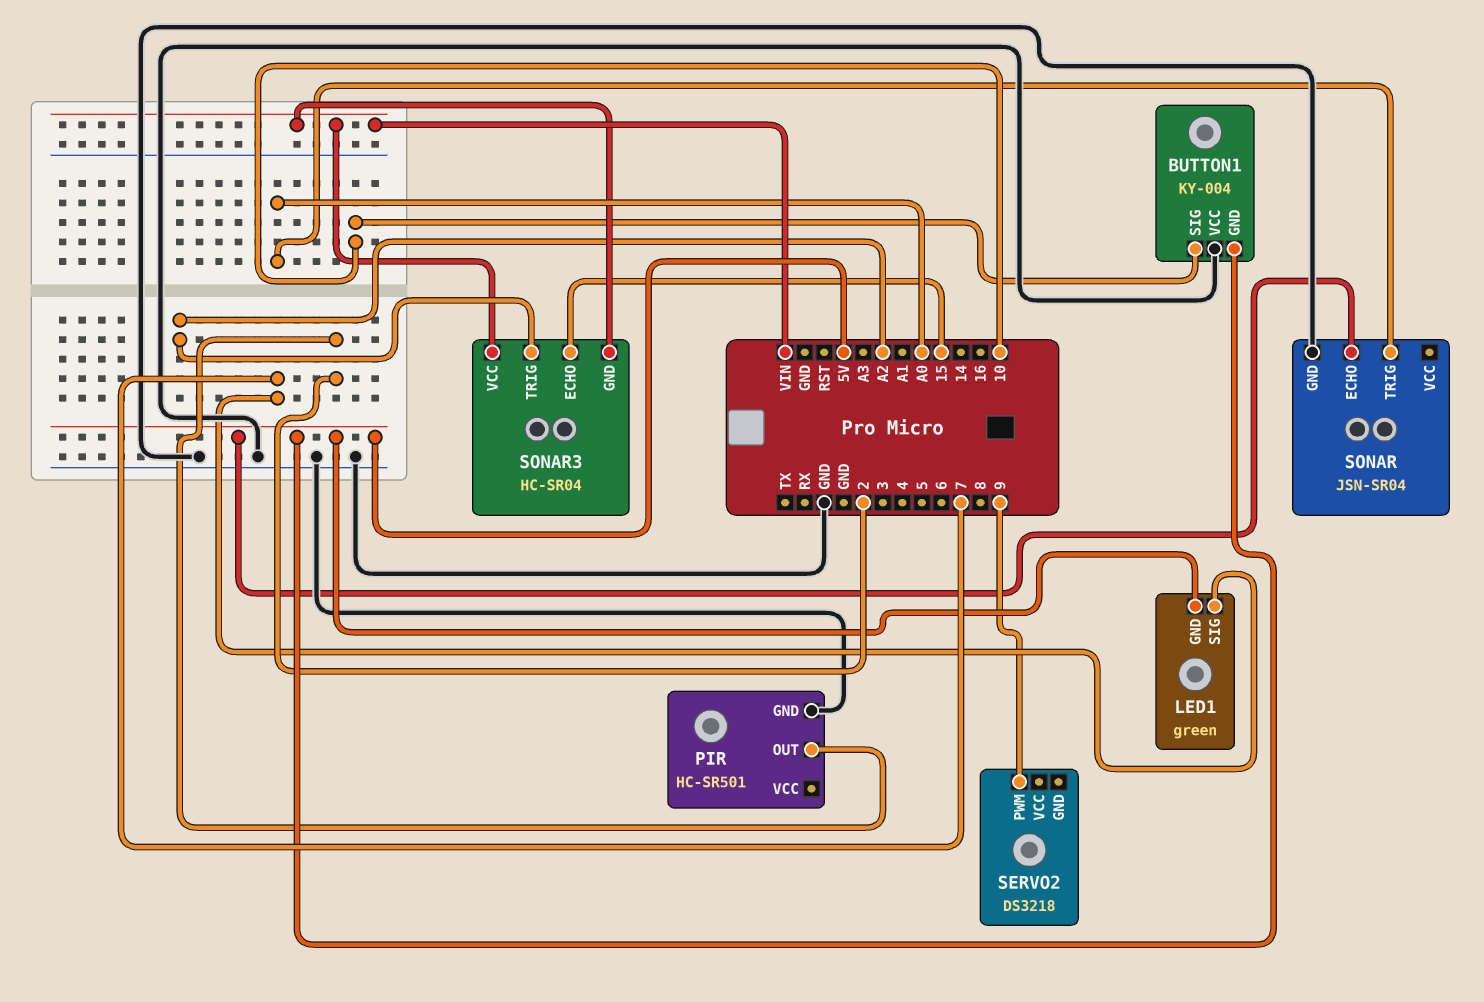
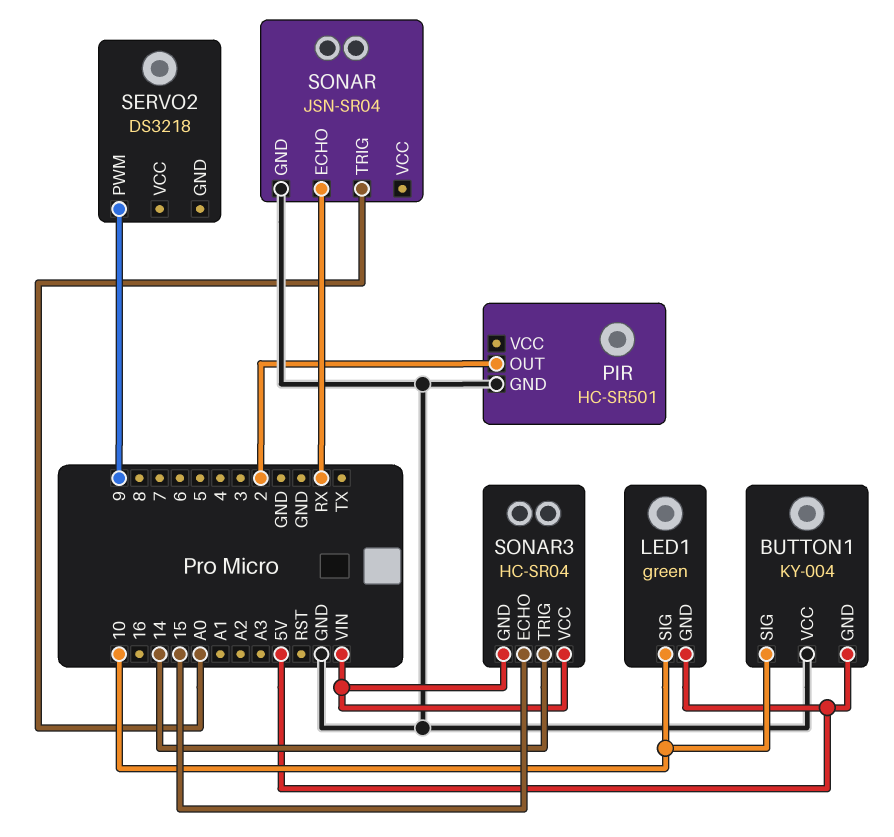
LED1 pin SIG: 7 -> 10
SONAR pin ECHO: 5V -> RX
SONAR3 pin TRIG: A2 -> 14

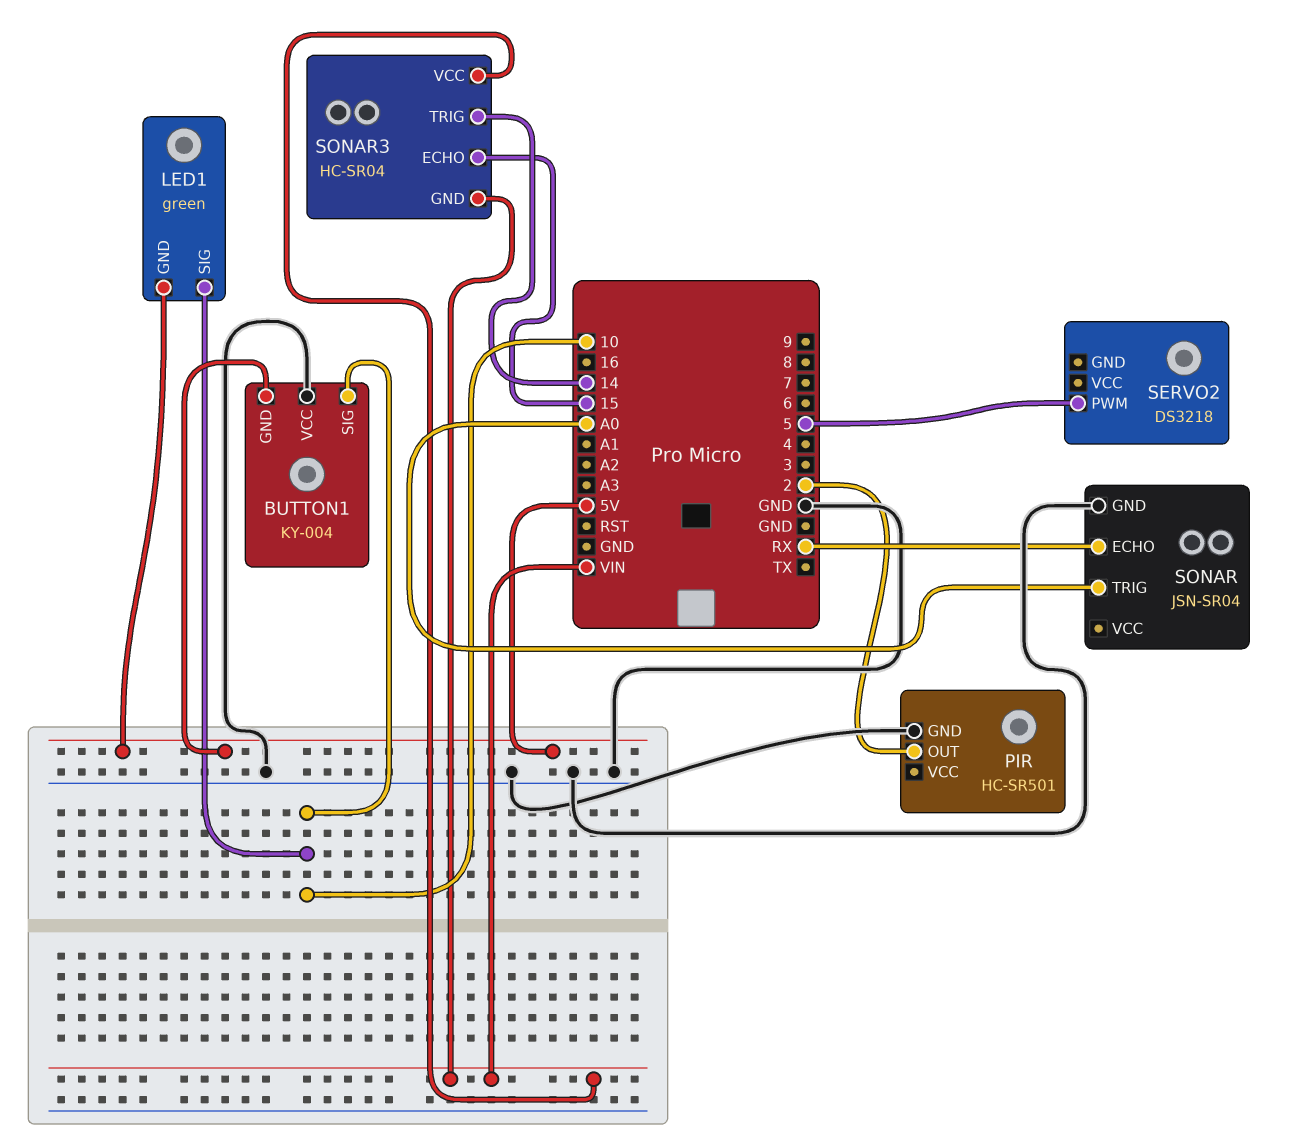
SERVO2 pin PWM: 9 -> 5

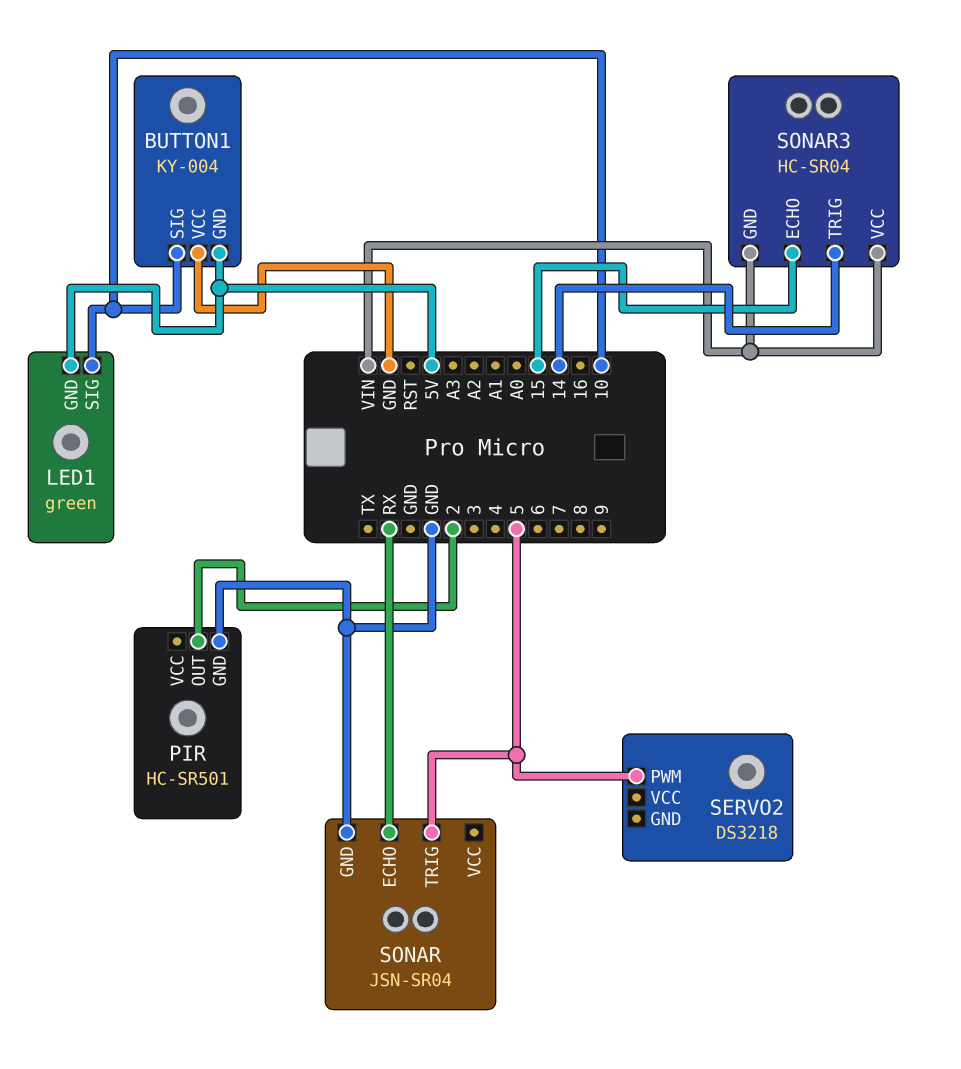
SONAR pin TRIG: A0 -> 5

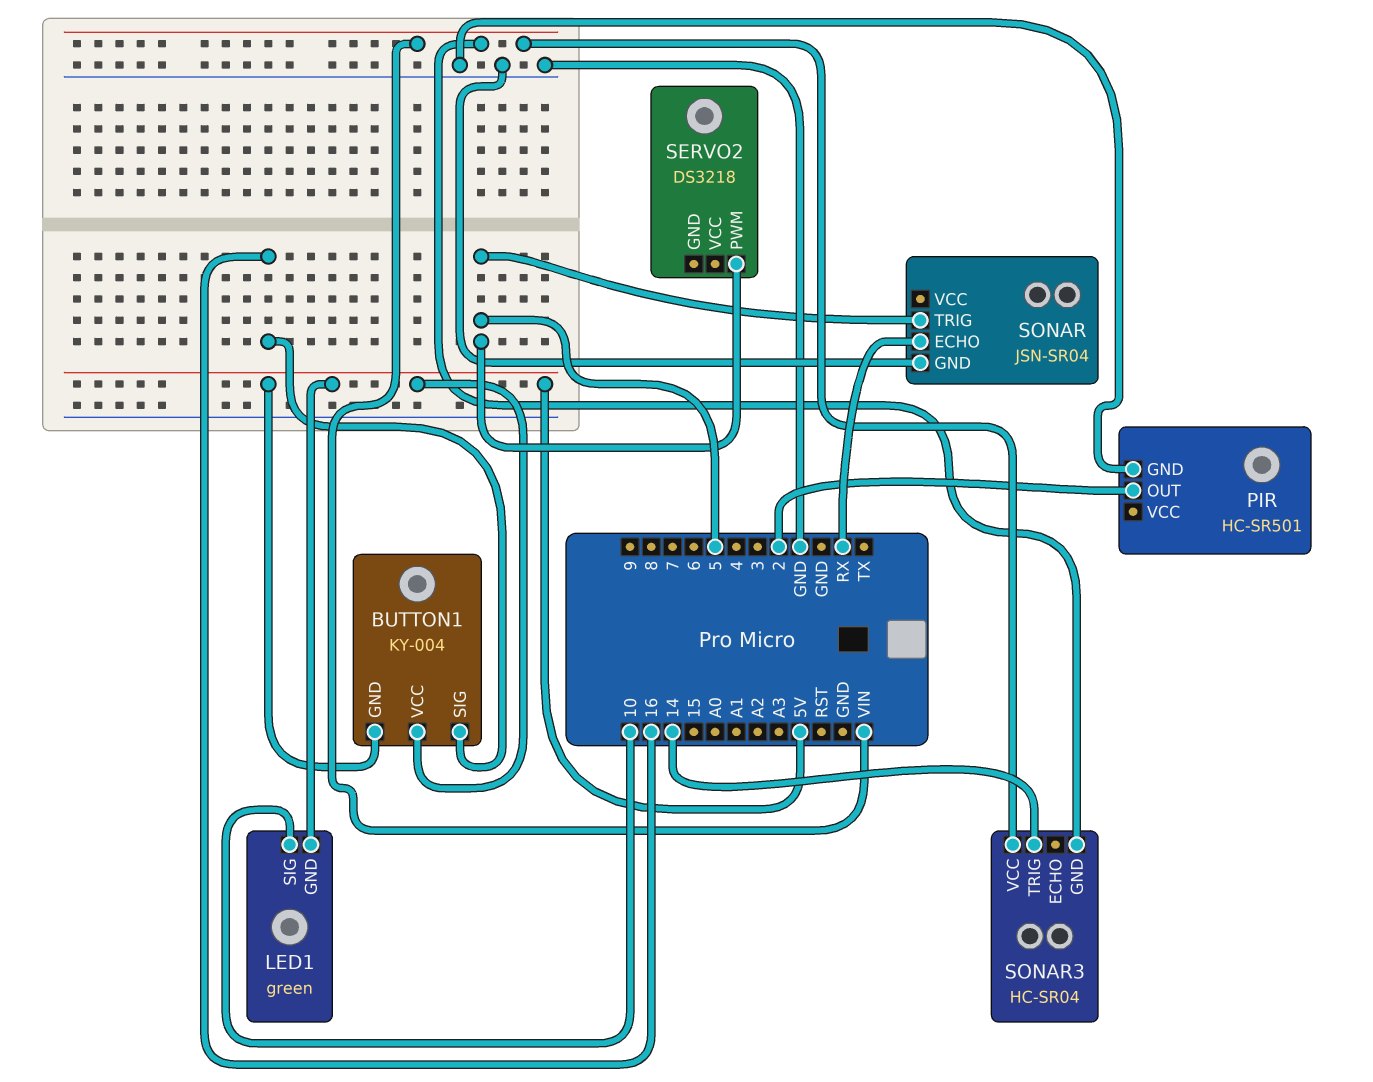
BUTTON1 pin SIG: 10 -> 16
BUTTON1 pin VCC: GND -> 5V
SONAR3 pin ECHO: 15 -> none

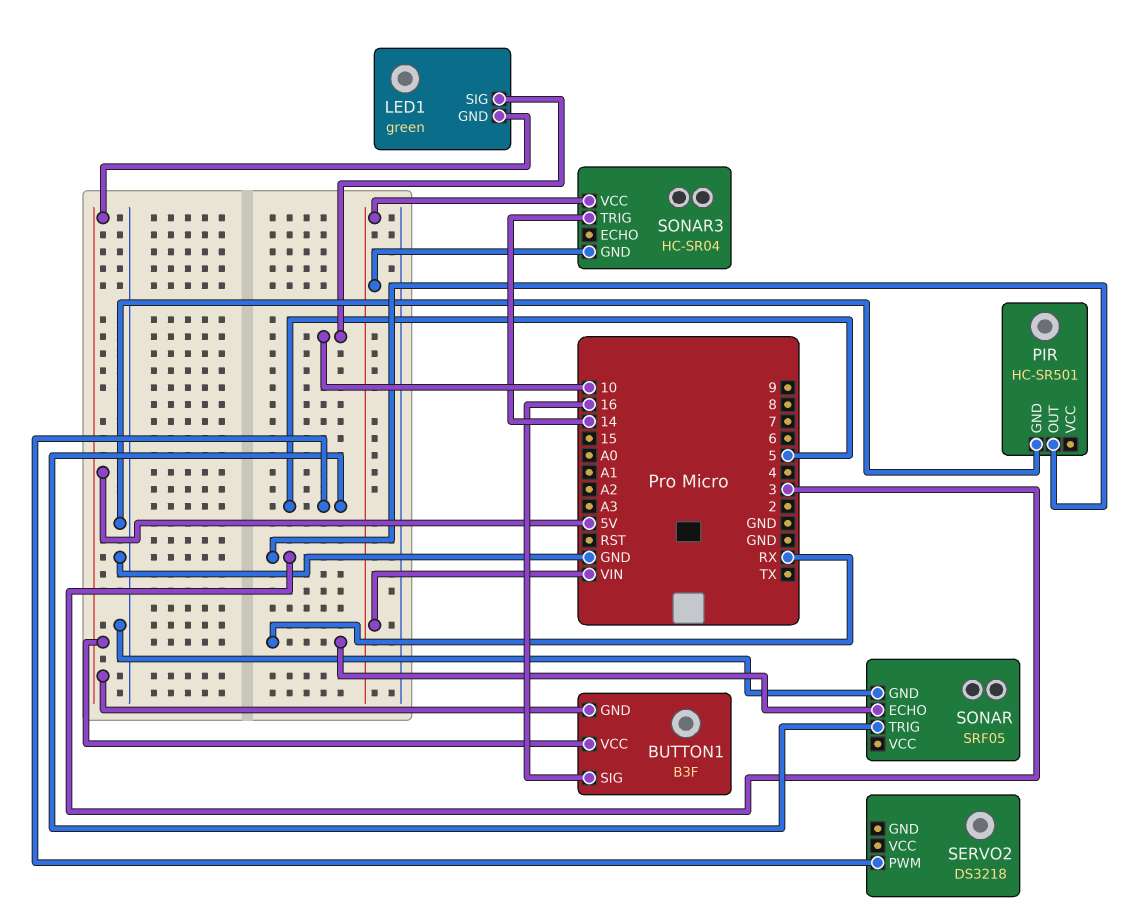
BUTTON1: KY-004 -> B3F
PIR pin OUT: 2 -> 3
SONAR: JSN-SR04 -> SRF05

